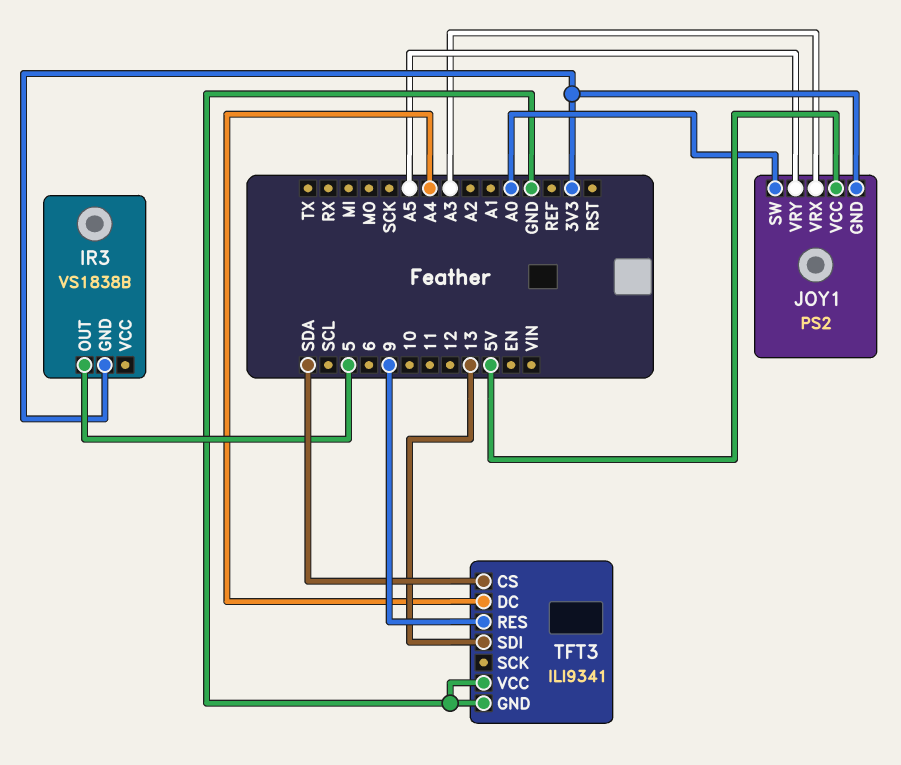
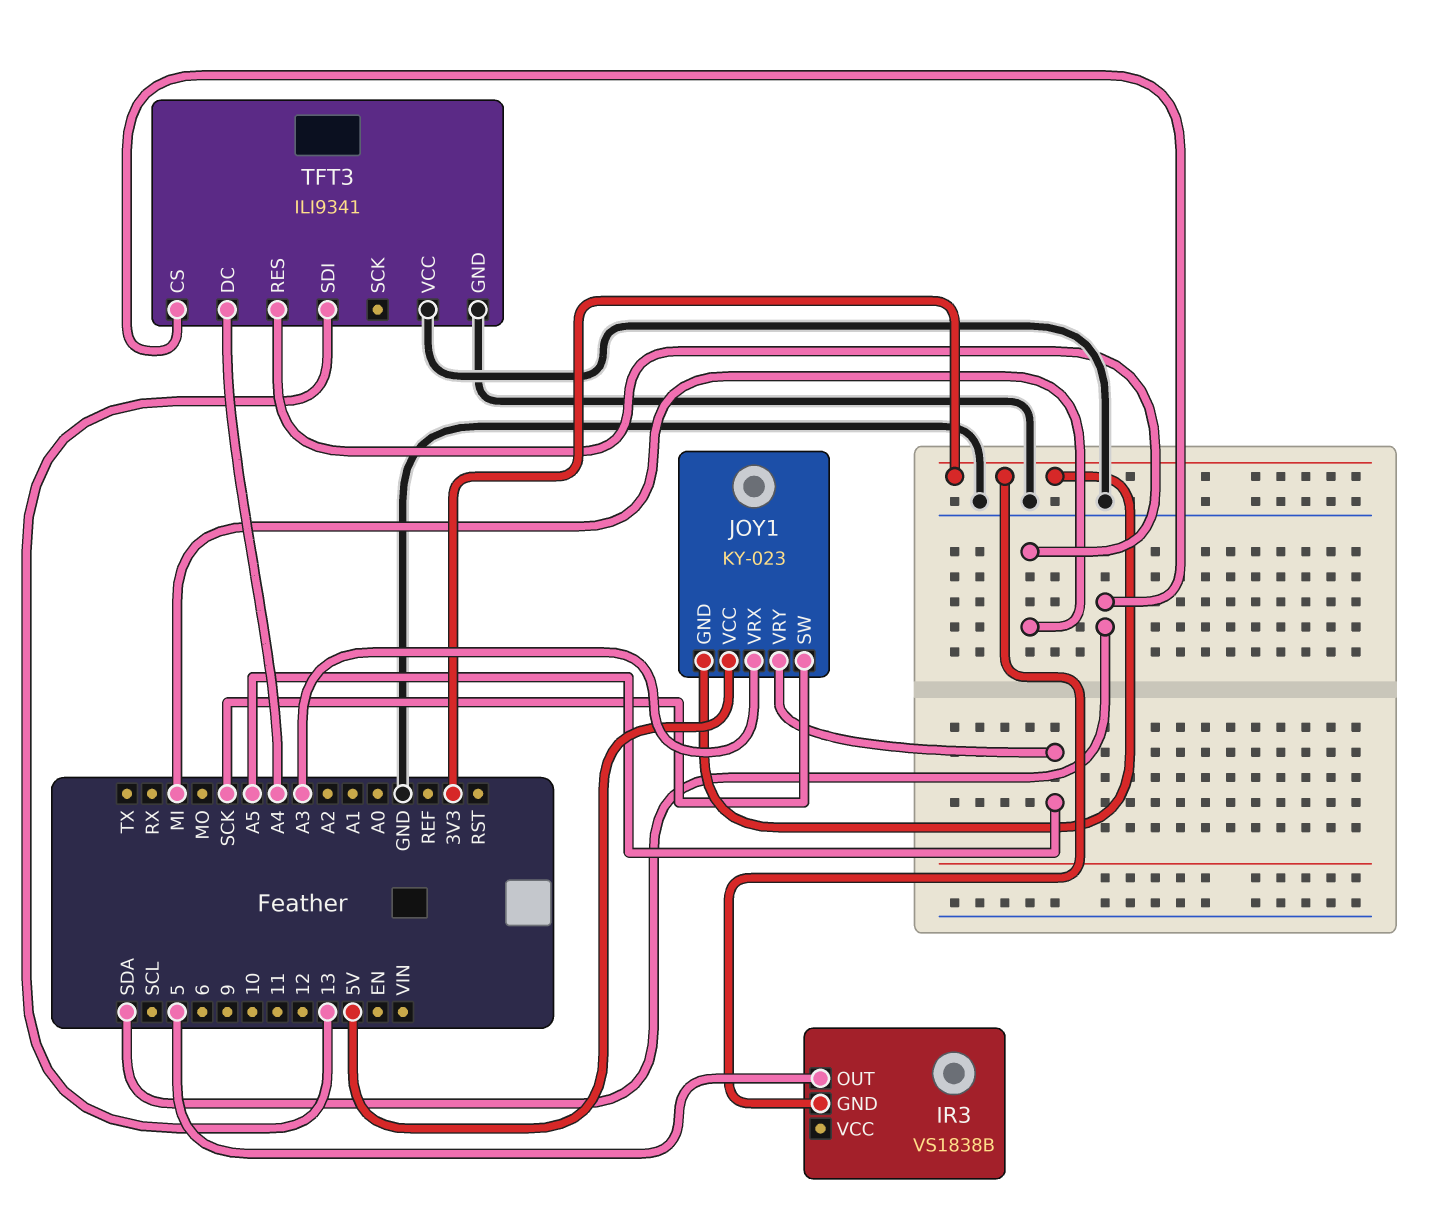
JOY1: PS2 -> KY-023
JOY1 pin SW: A0 -> SCK
TFT3 pin RES: 9 -> MI

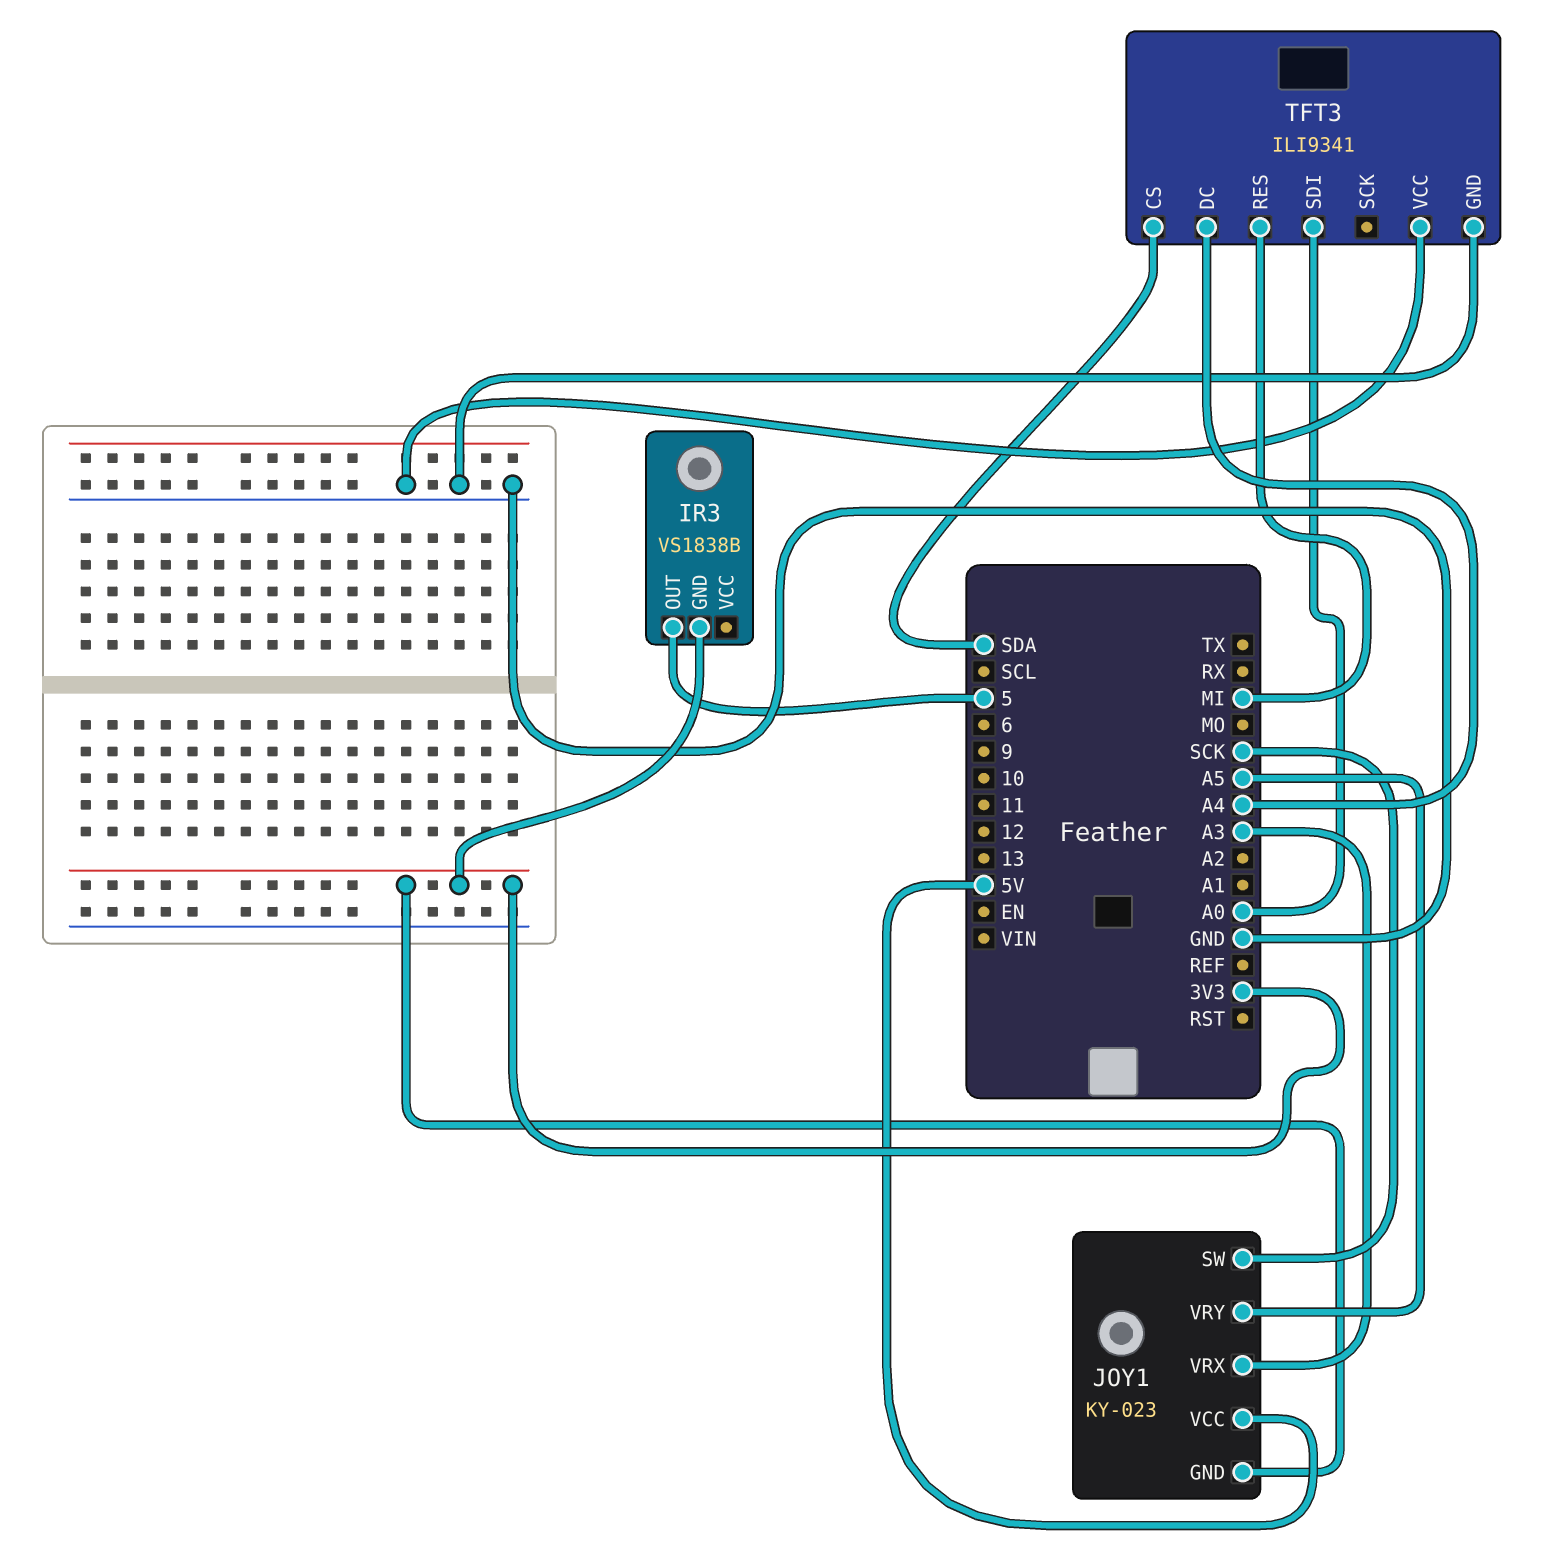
TFT3 pin SDI: 13 -> A0

